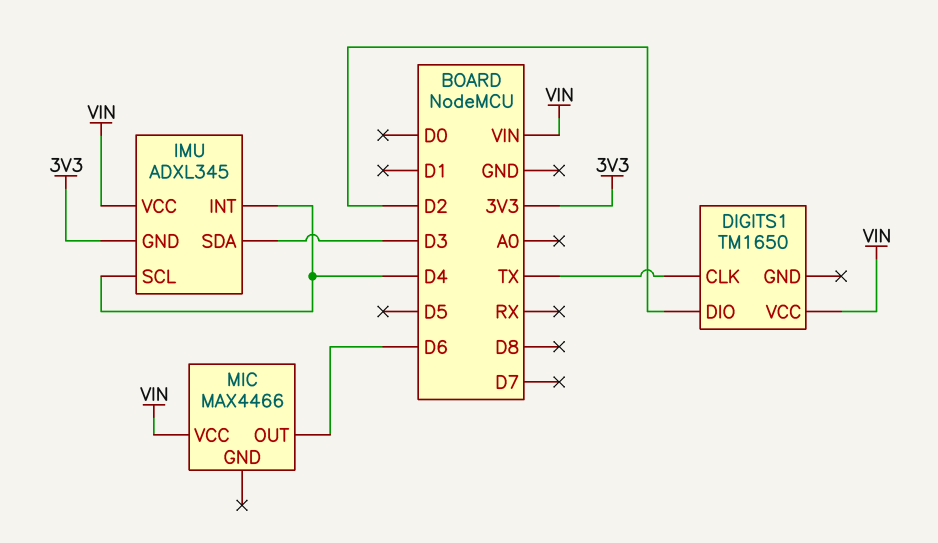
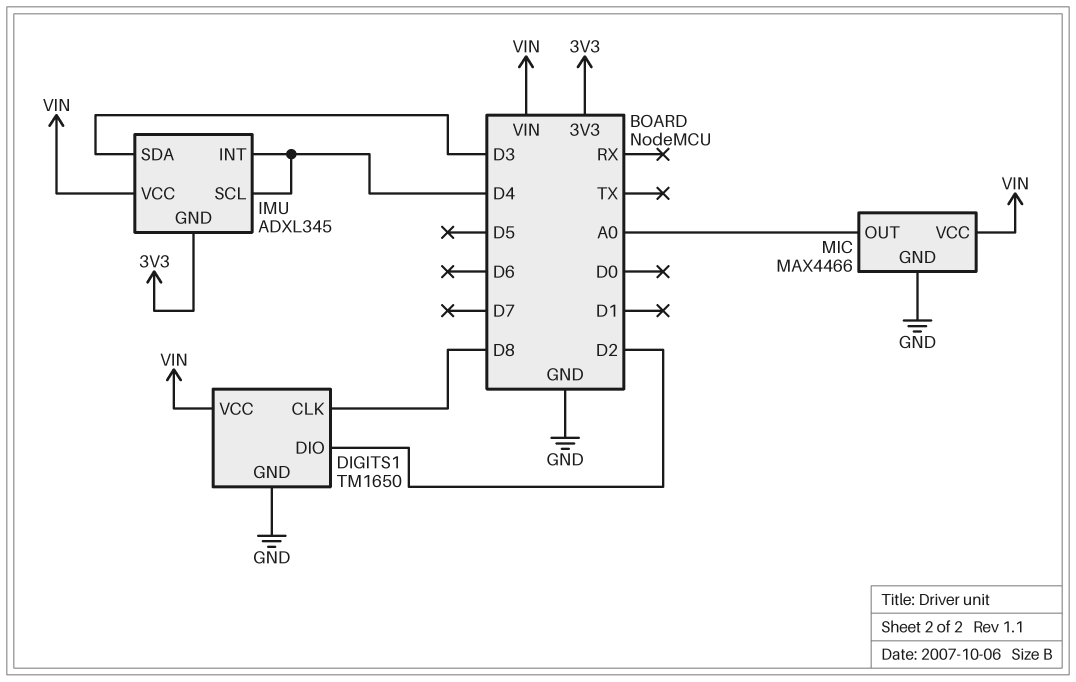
DIGITS1 pin CLK: TX -> D8
DIGITS1 pin GND: none -> GND
MIC pin GND: none -> GND
MIC pin OUT: D6 -> A0

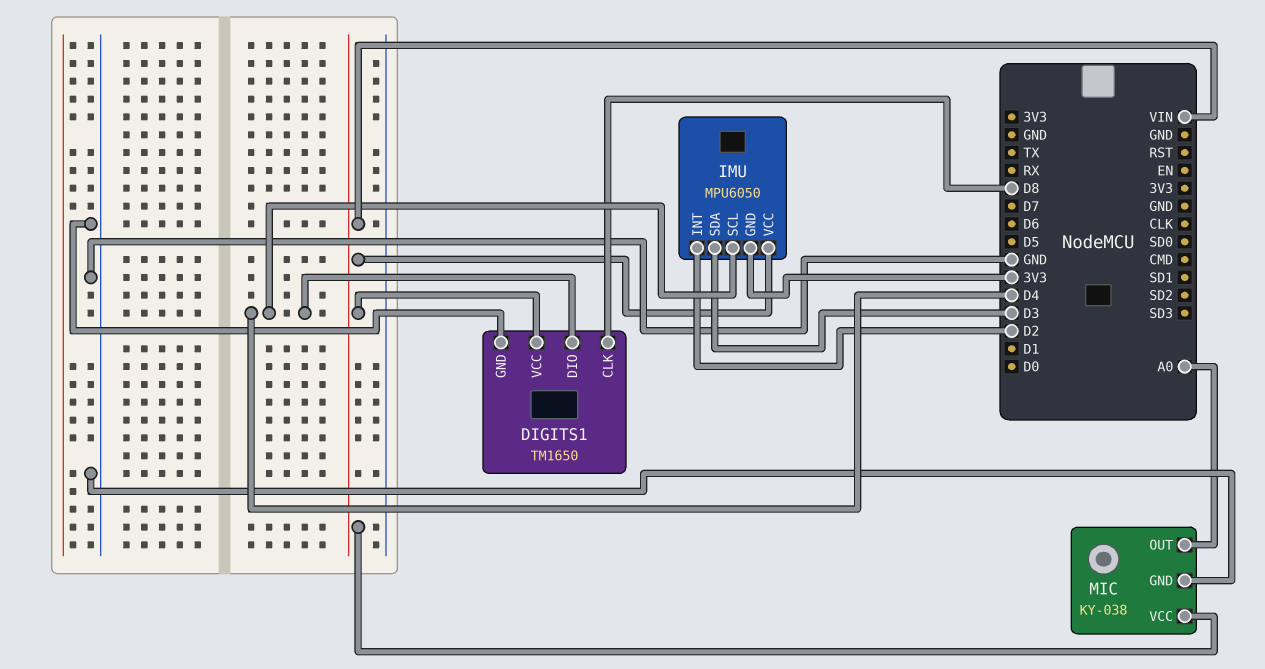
DIGITS1 pin DIO: D2 -> D4
IMU: ADXL345 -> MPU6050
IMU pin INT: D4 -> D2
MIC: MAX4466 -> KY-038

